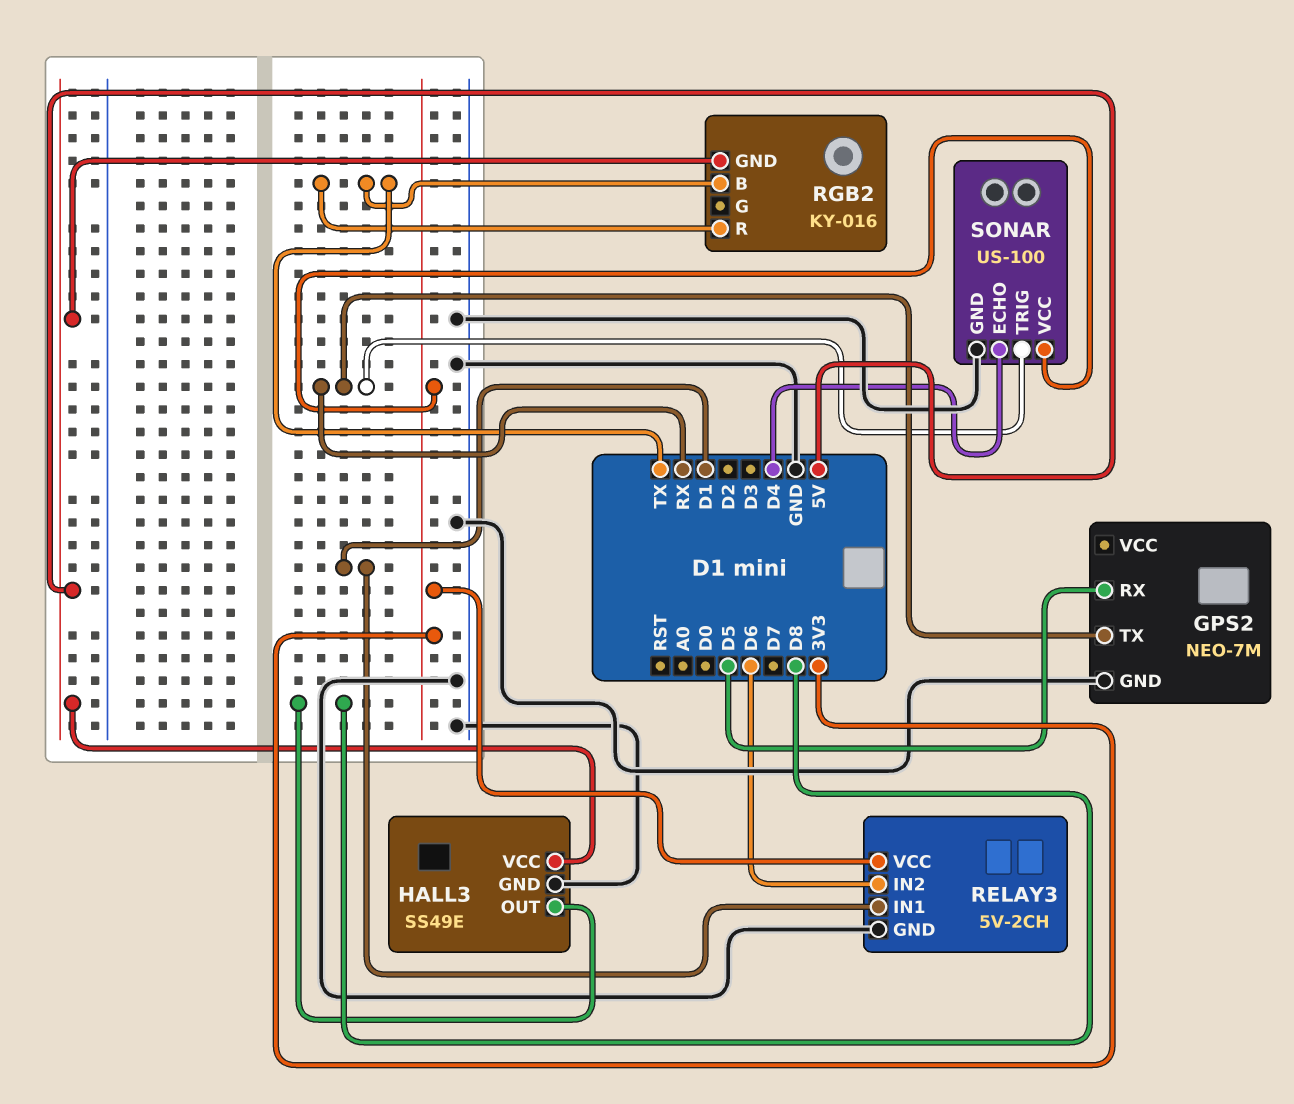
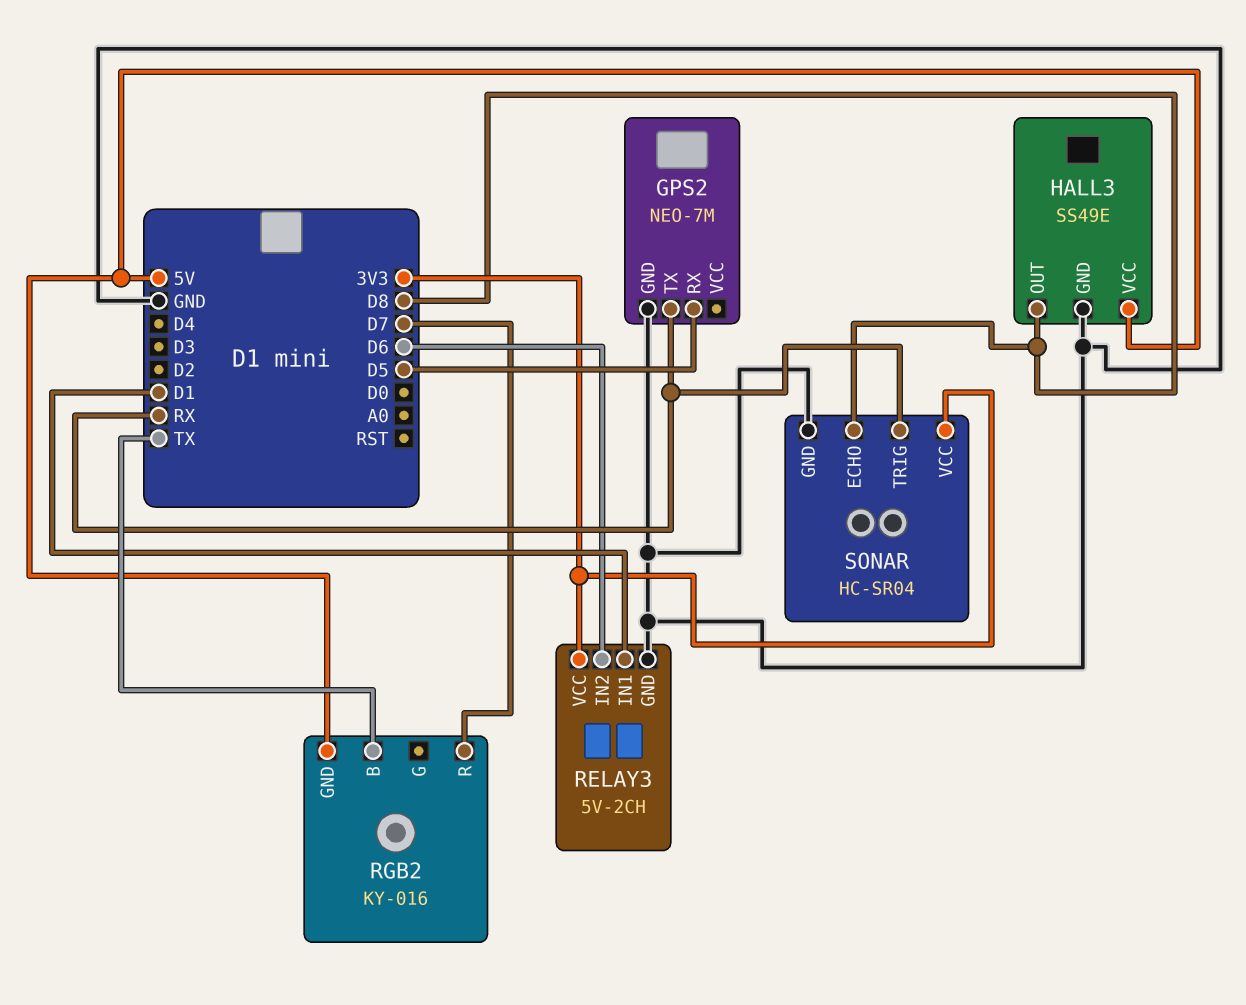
RGB2 pin R: TX -> D7
SONAR: US-100 -> HC-SR04
SONAR pin ECHO: D4 -> D8

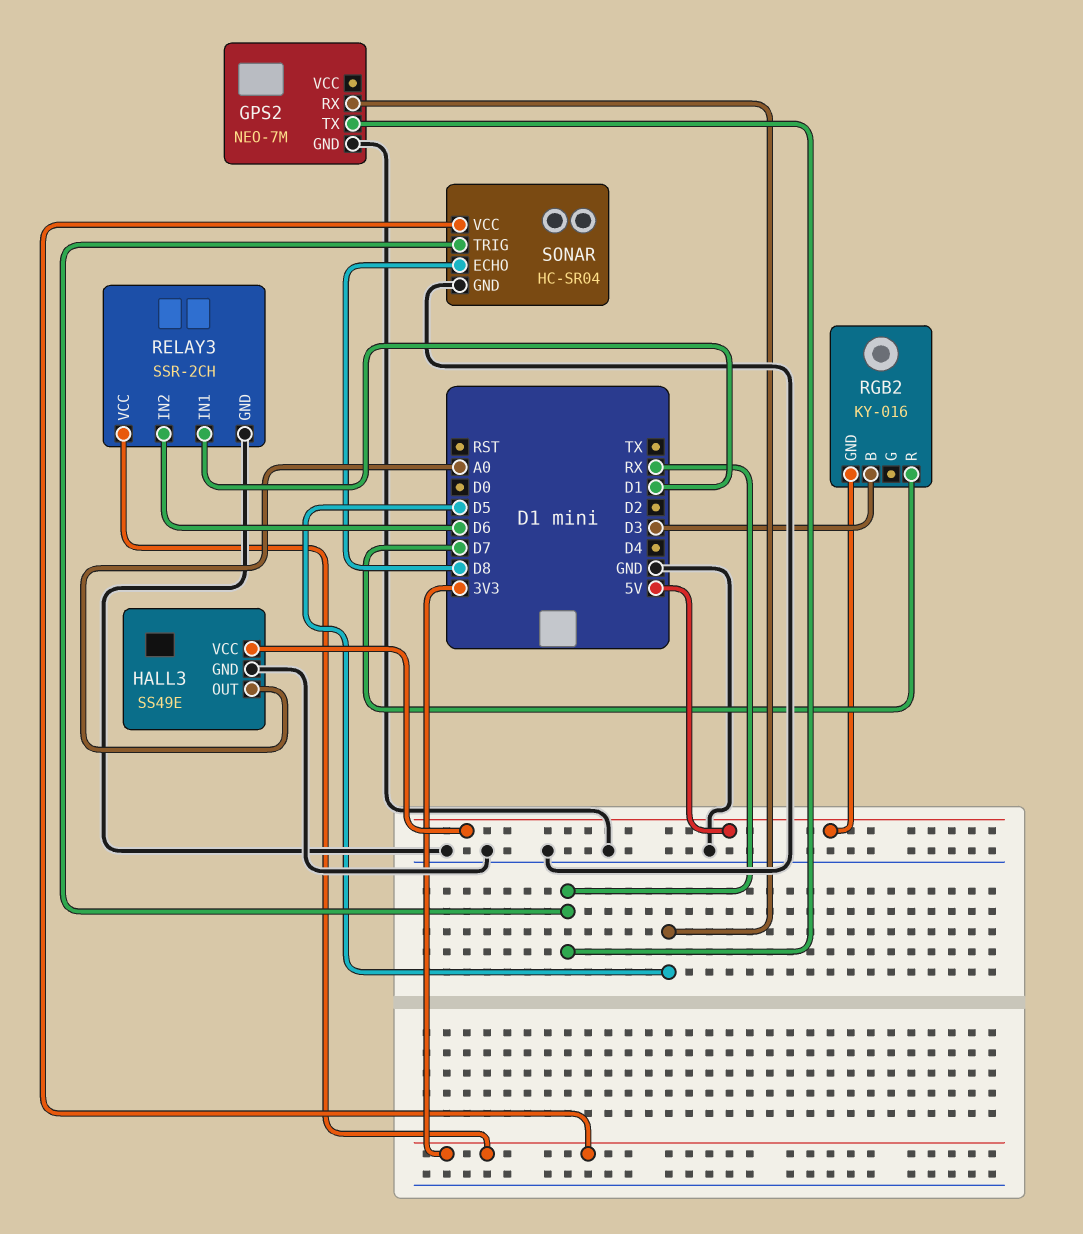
HALL3 pin OUT: D8 -> A0
RELAY3: 5V-2CH -> SSR-2CH
RGB2 pin B: TX -> D3

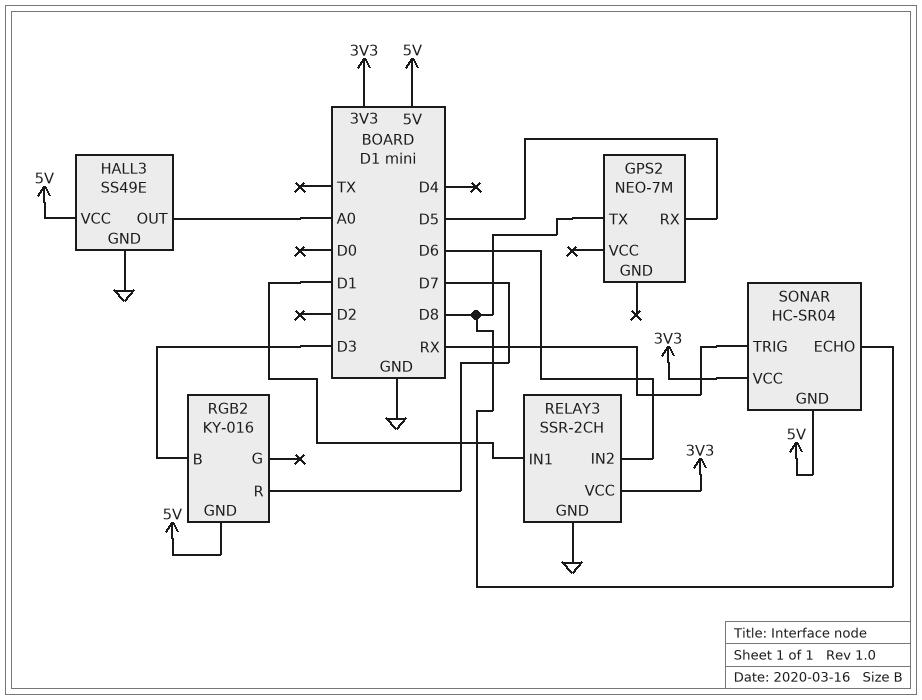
GPS2 pin GND: GND -> none
GPS2 pin TX: RX -> D8
SONAR pin GND: GND -> 5V

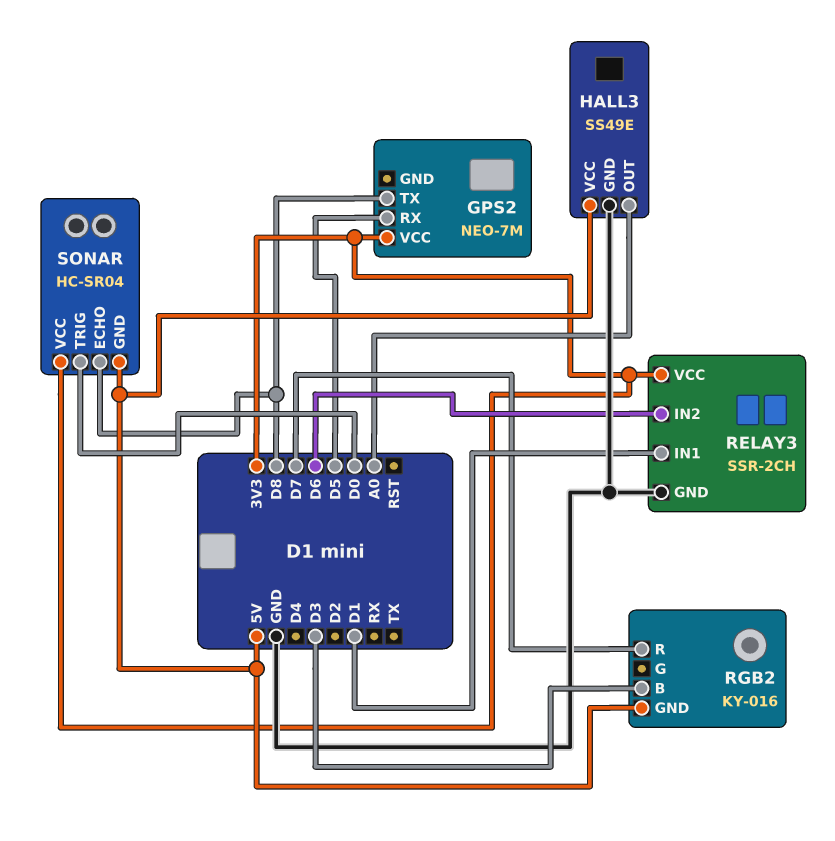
GPS2 pin VCC: none -> 3V3
SONAR pin TRIG: RX -> D0

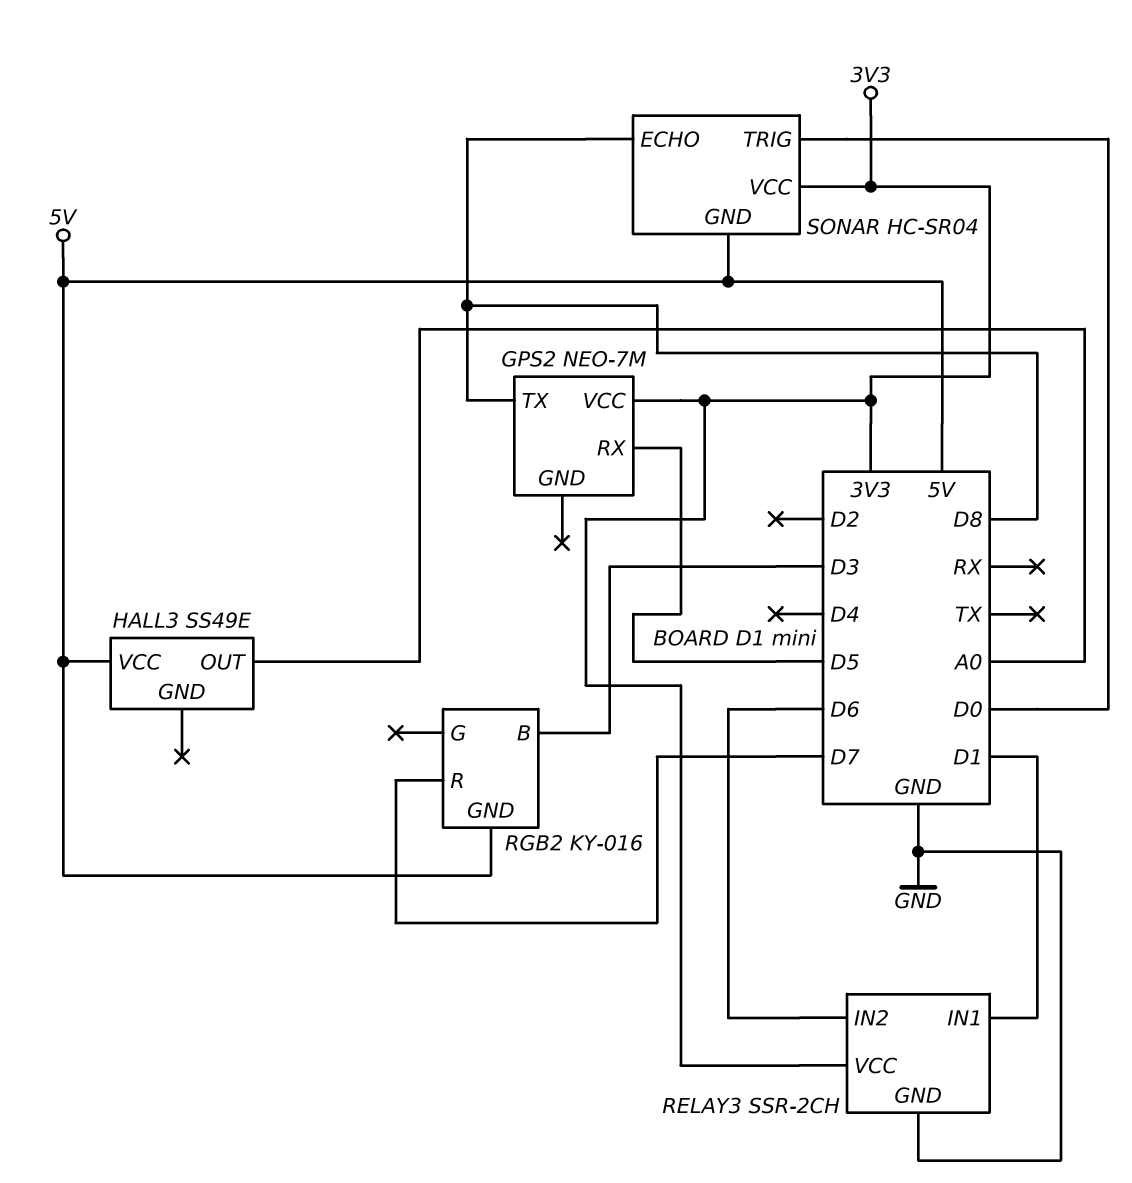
HALL3 pin GND: GND -> none

